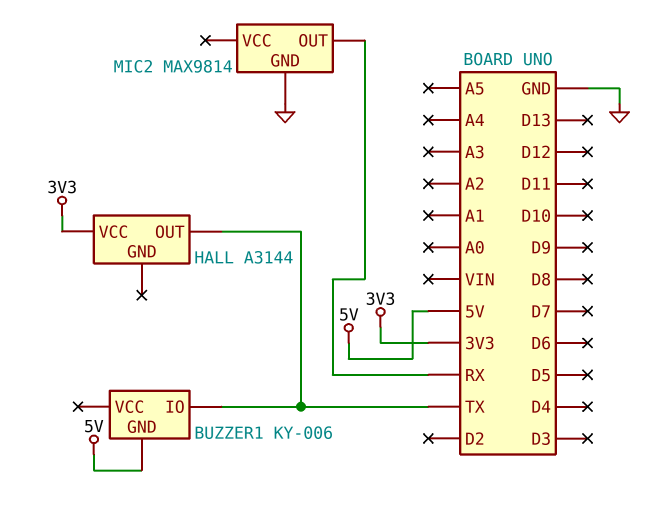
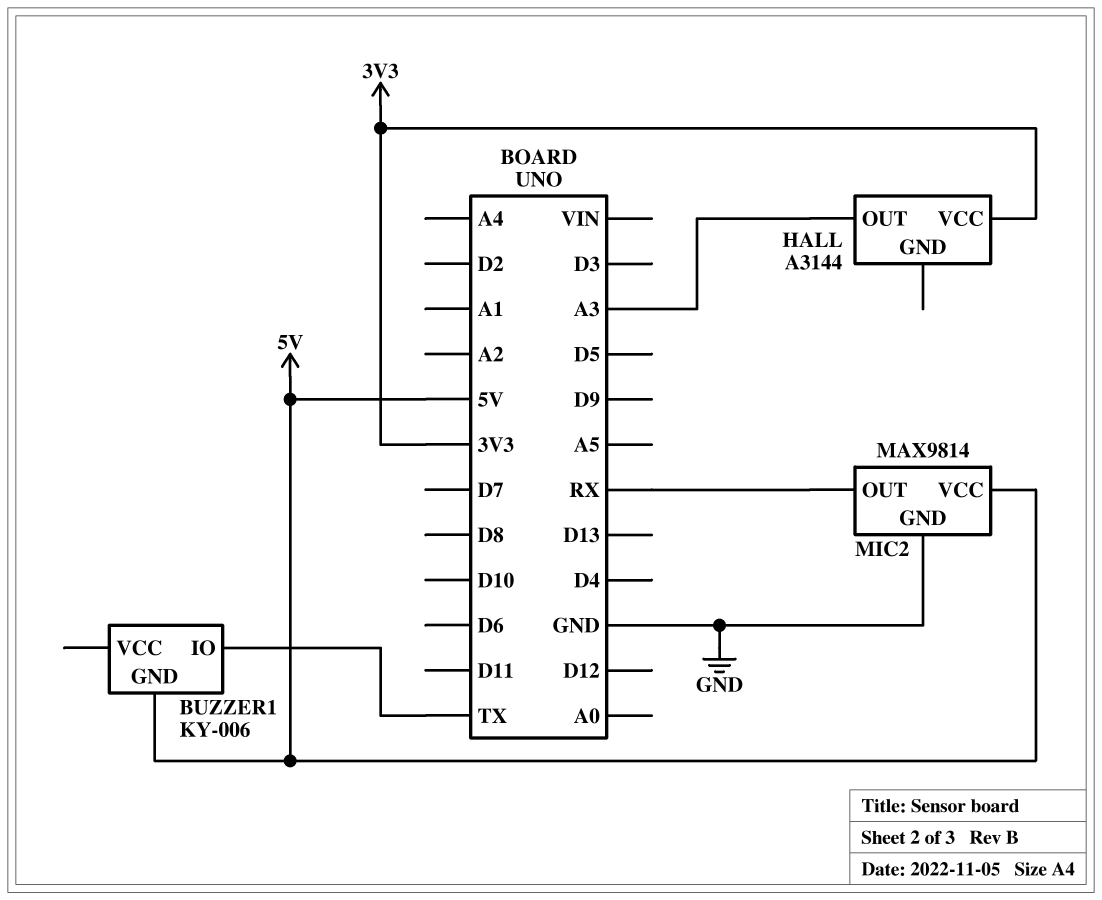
HALL pin OUT: TX -> A3
MIC2 pin VCC: none -> 5V

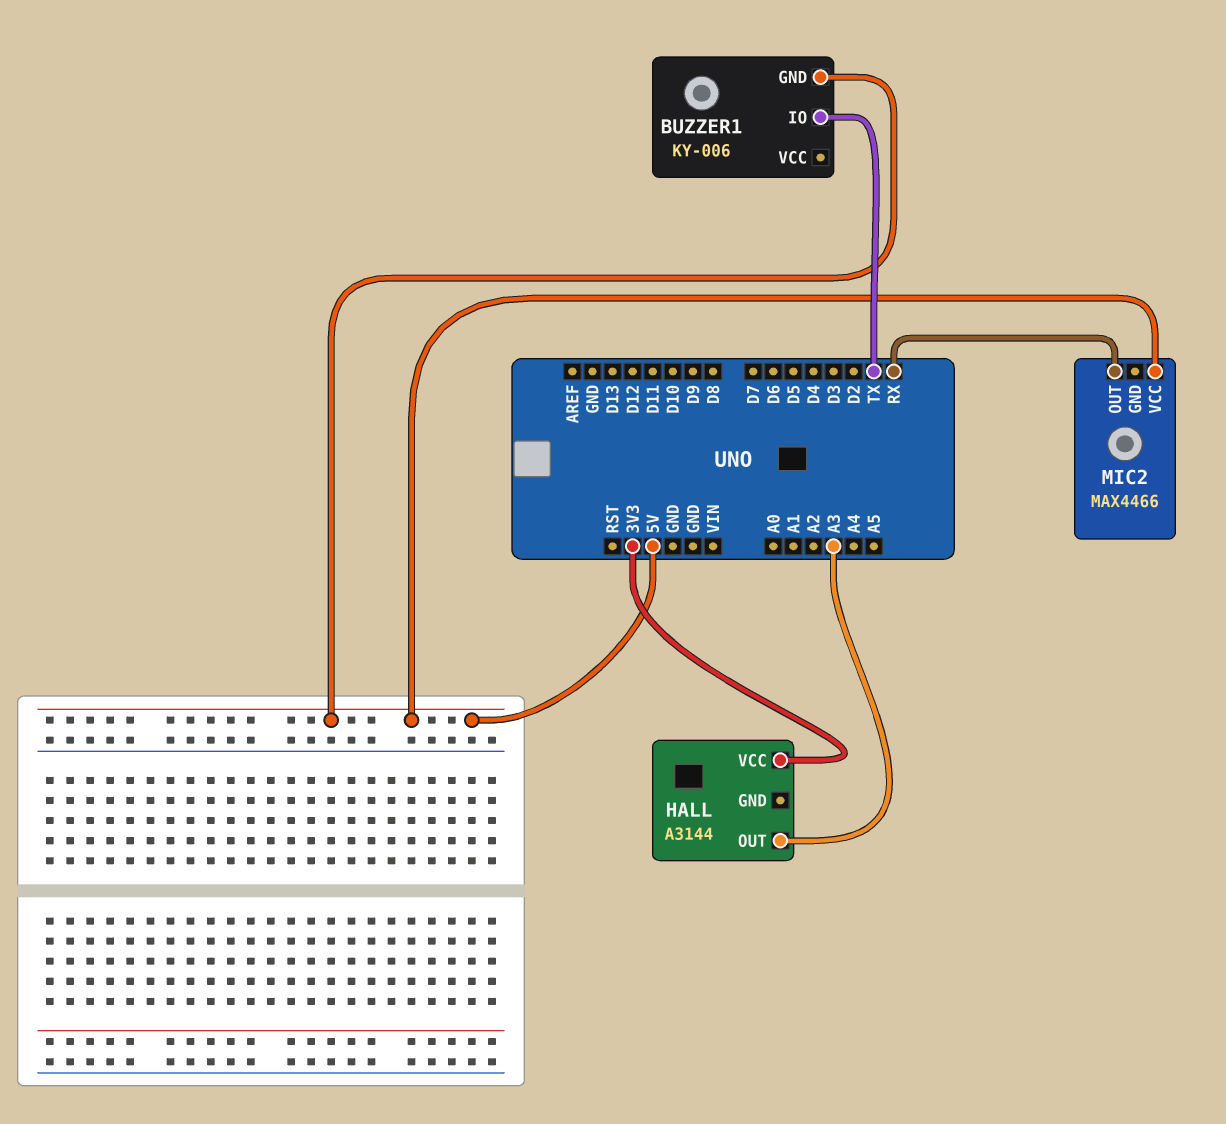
MIC2: MAX9814 -> MAX4466
MIC2 pin GND: GND -> none

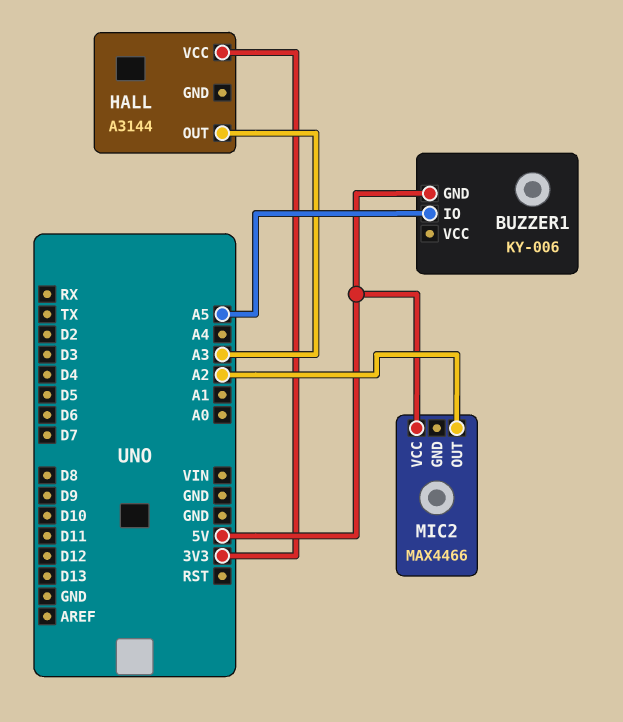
BUZZER1 pin IO: TX -> A5
MIC2 pin OUT: RX -> A2

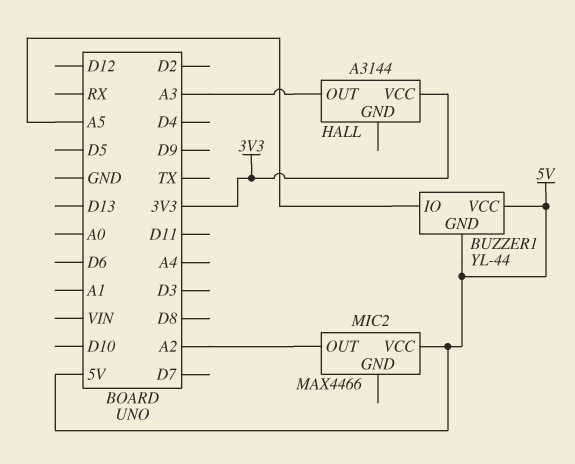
BUZZER1: KY-006 -> YL-44
BUZZER1 pin VCC: none -> 5V

